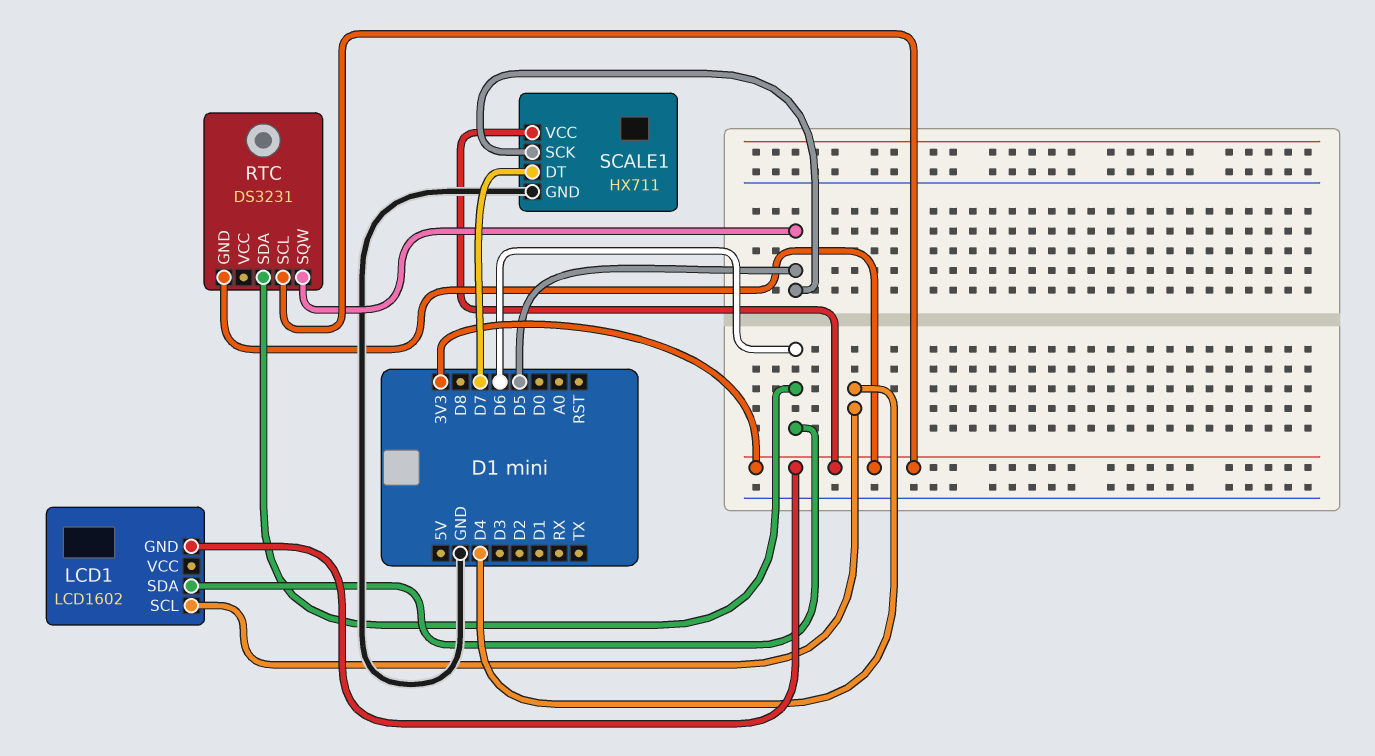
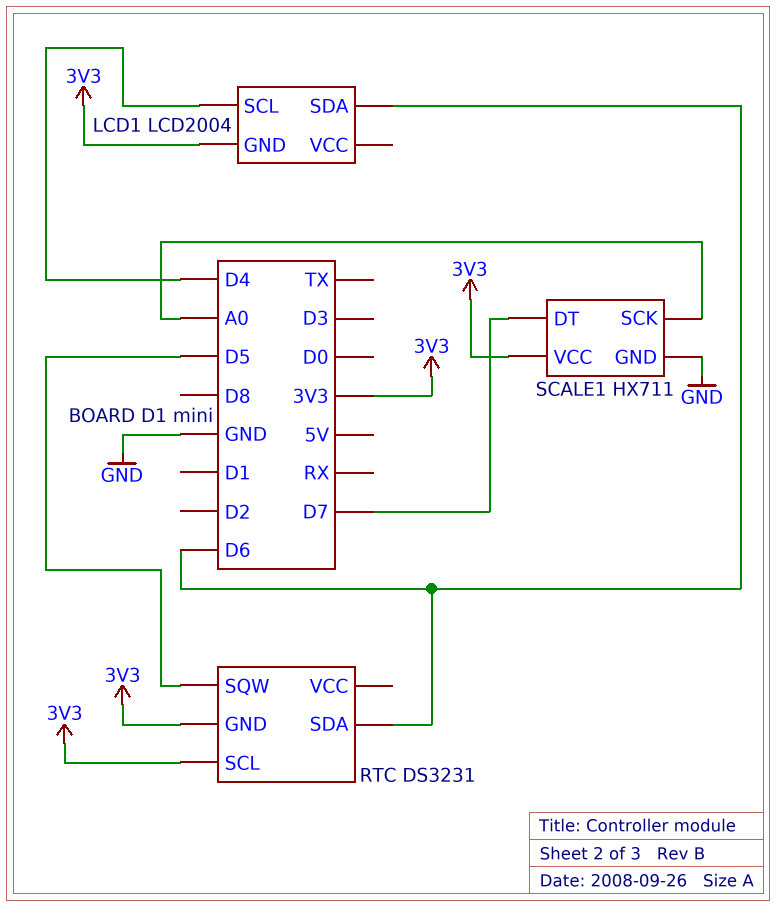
LCD1: LCD1602 -> LCD2004
SCALE1 pin SCK: D5 -> A0

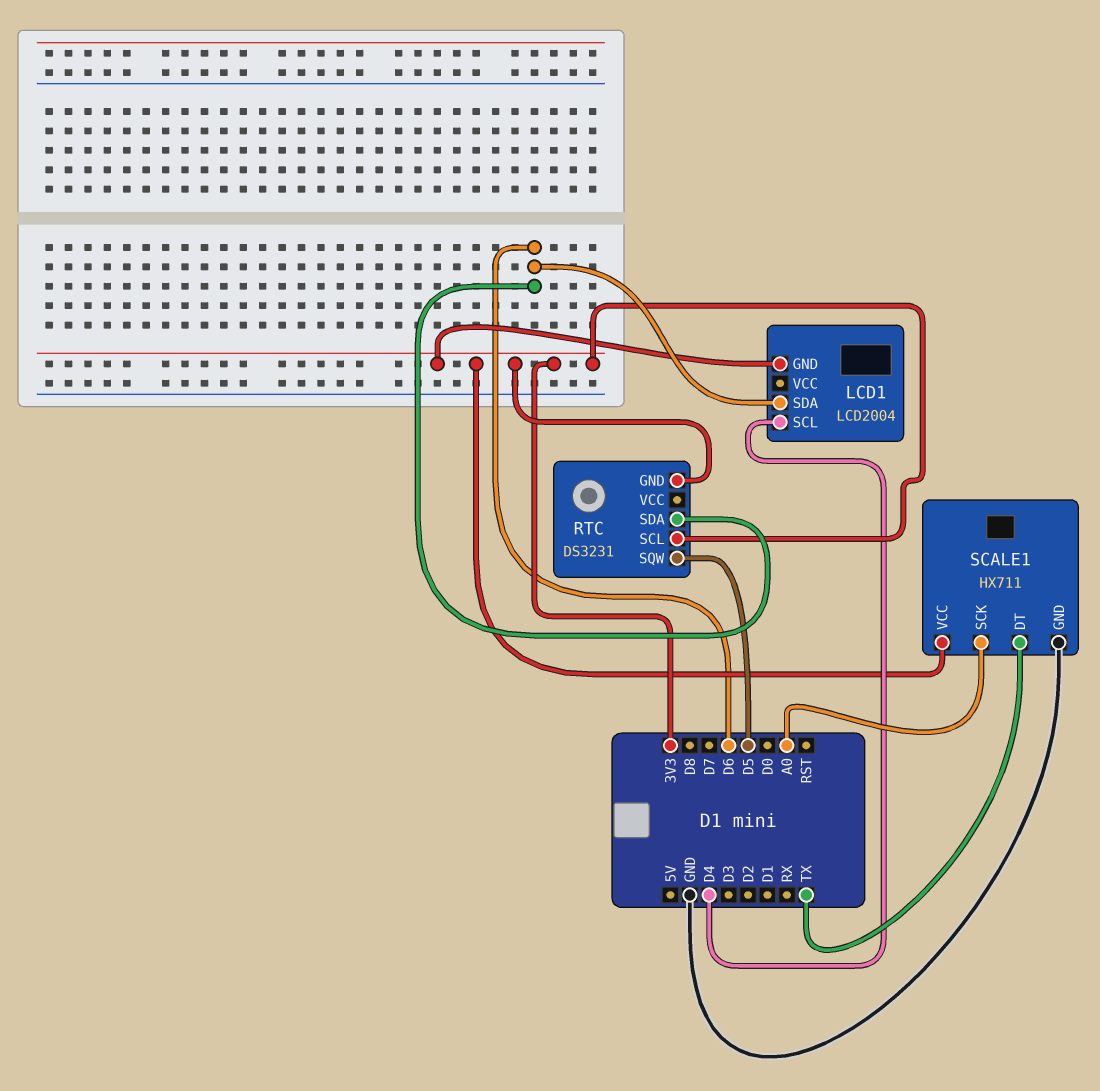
SCALE1 pin DT: D7 -> TX

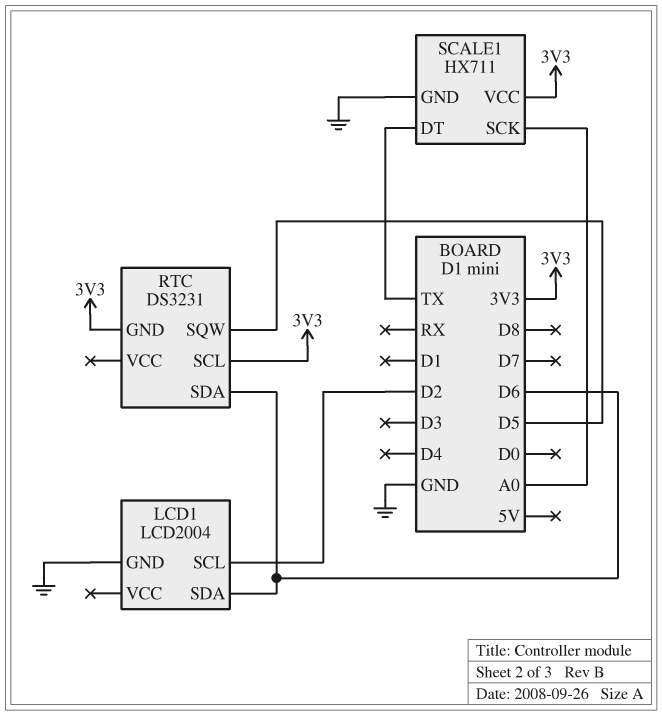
LCD1 pin GND: 3V3 -> GND
LCD1 pin SCL: D4 -> D2

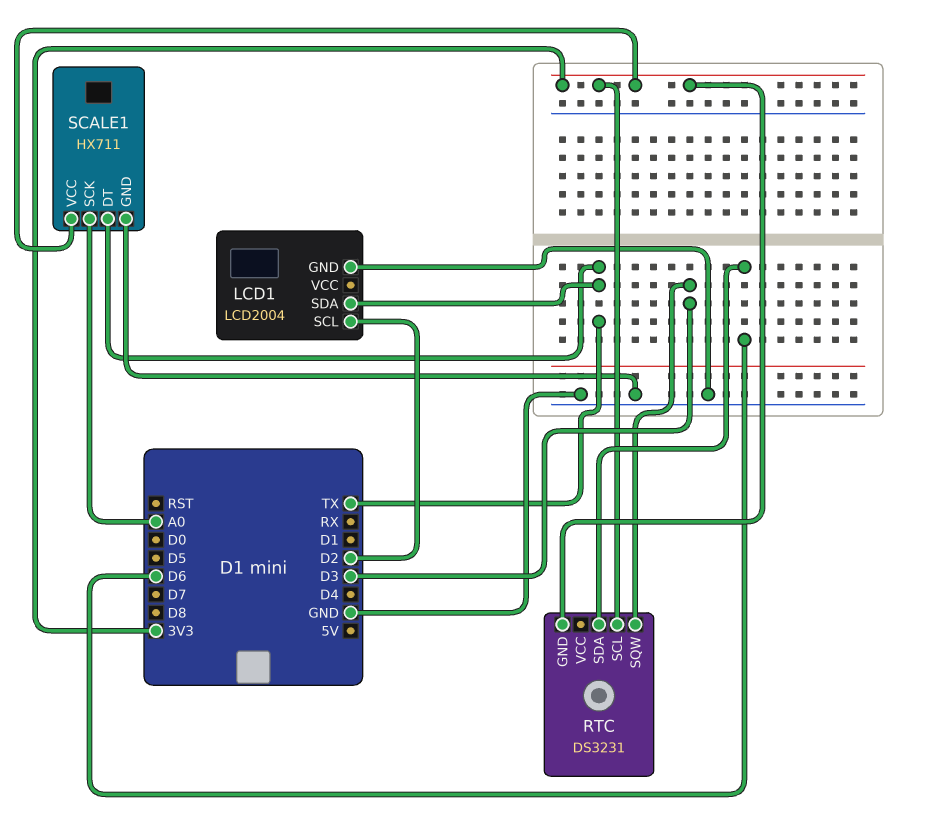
LCD1 pin SDA: D6 -> TX
RTC pin SQW: D5 -> D3

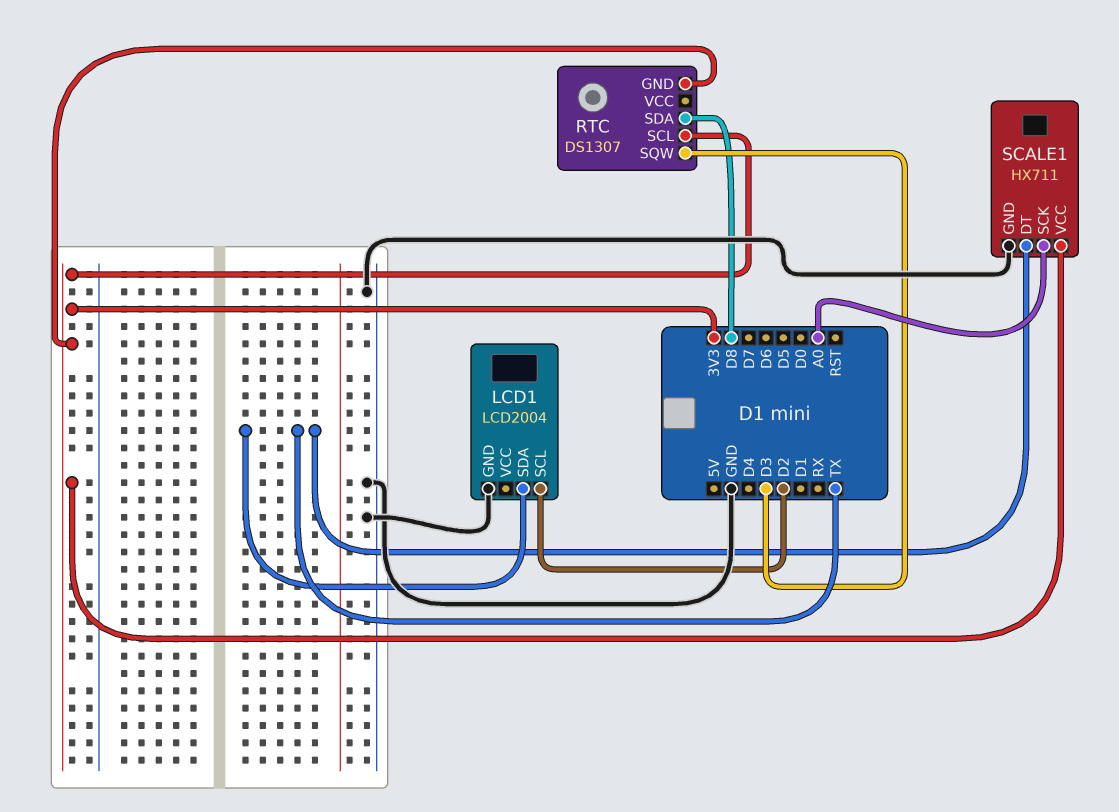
RTC: DS3231 -> DS1307
RTC pin SDA: D6 -> D8

